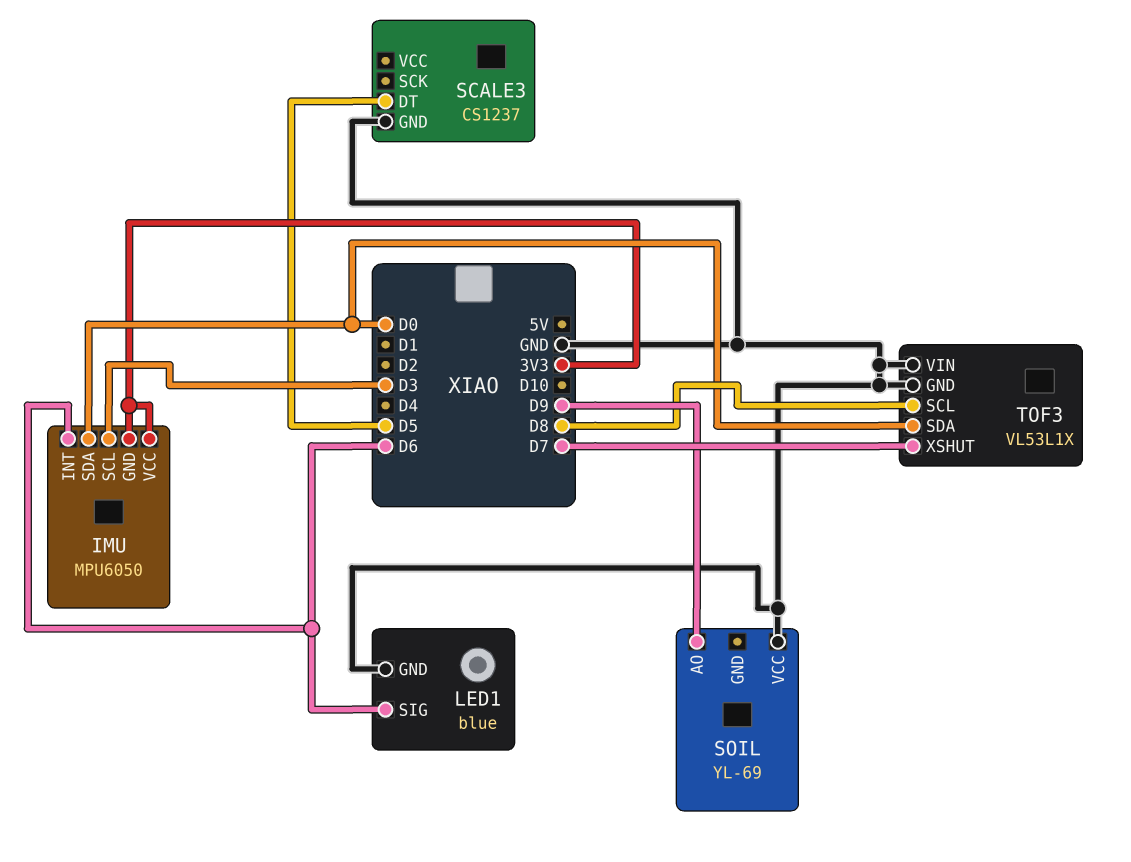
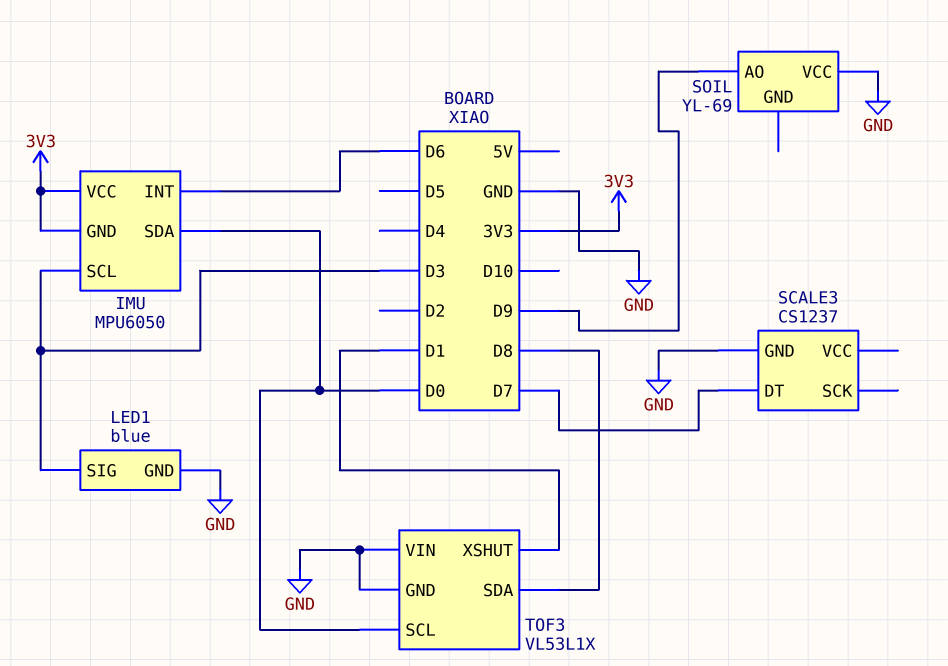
LED1 pin SIG: D6 -> D3
SCALE3 pin DT: D5 -> D7
TOF3 pin SCL: D8 -> D0
TOF3 pin SDA: D0 -> D8
TOF3 pin XSHUT: D7 -> D1

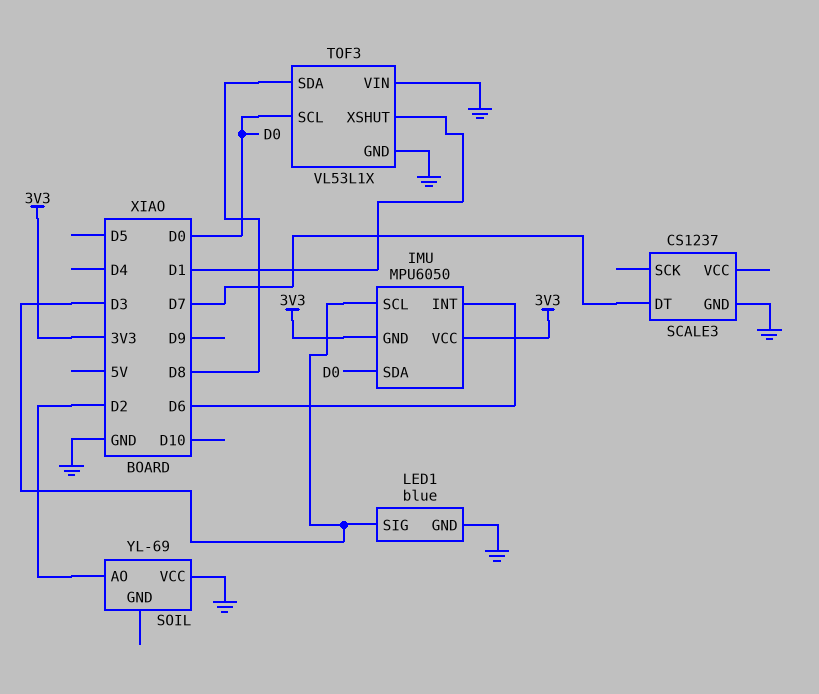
SOIL pin AO: D9 -> D2

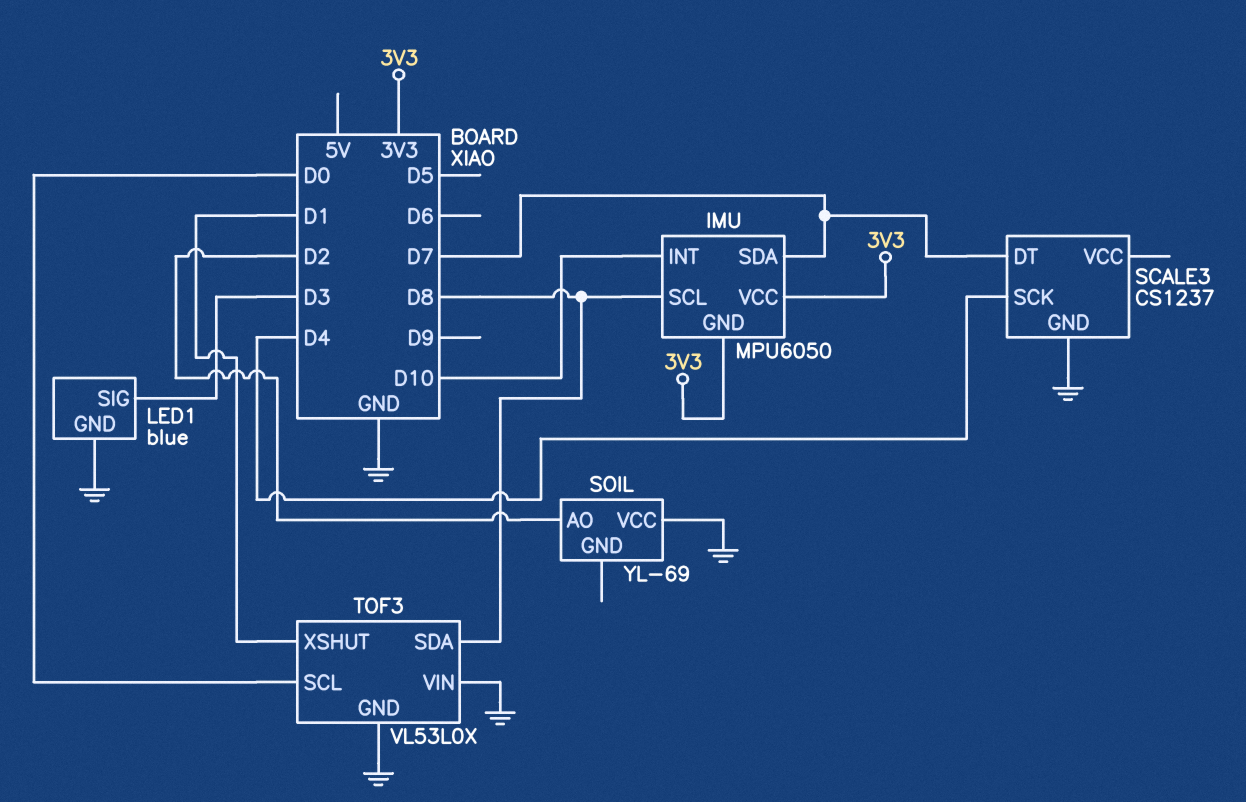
IMU pin INT: D6 -> D10
IMU pin SCL: D3 -> D8
IMU pin SDA: D0 -> D7
SCALE3 pin SCK: none -> D4
TOF3: VL53L1X -> VL53L0X

